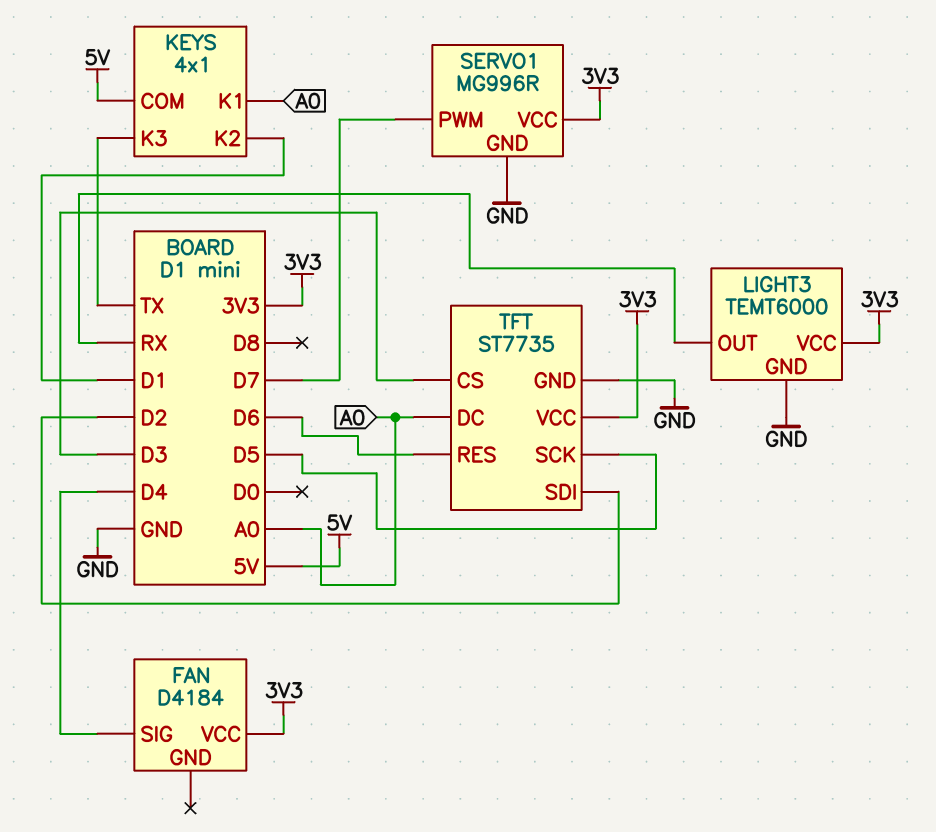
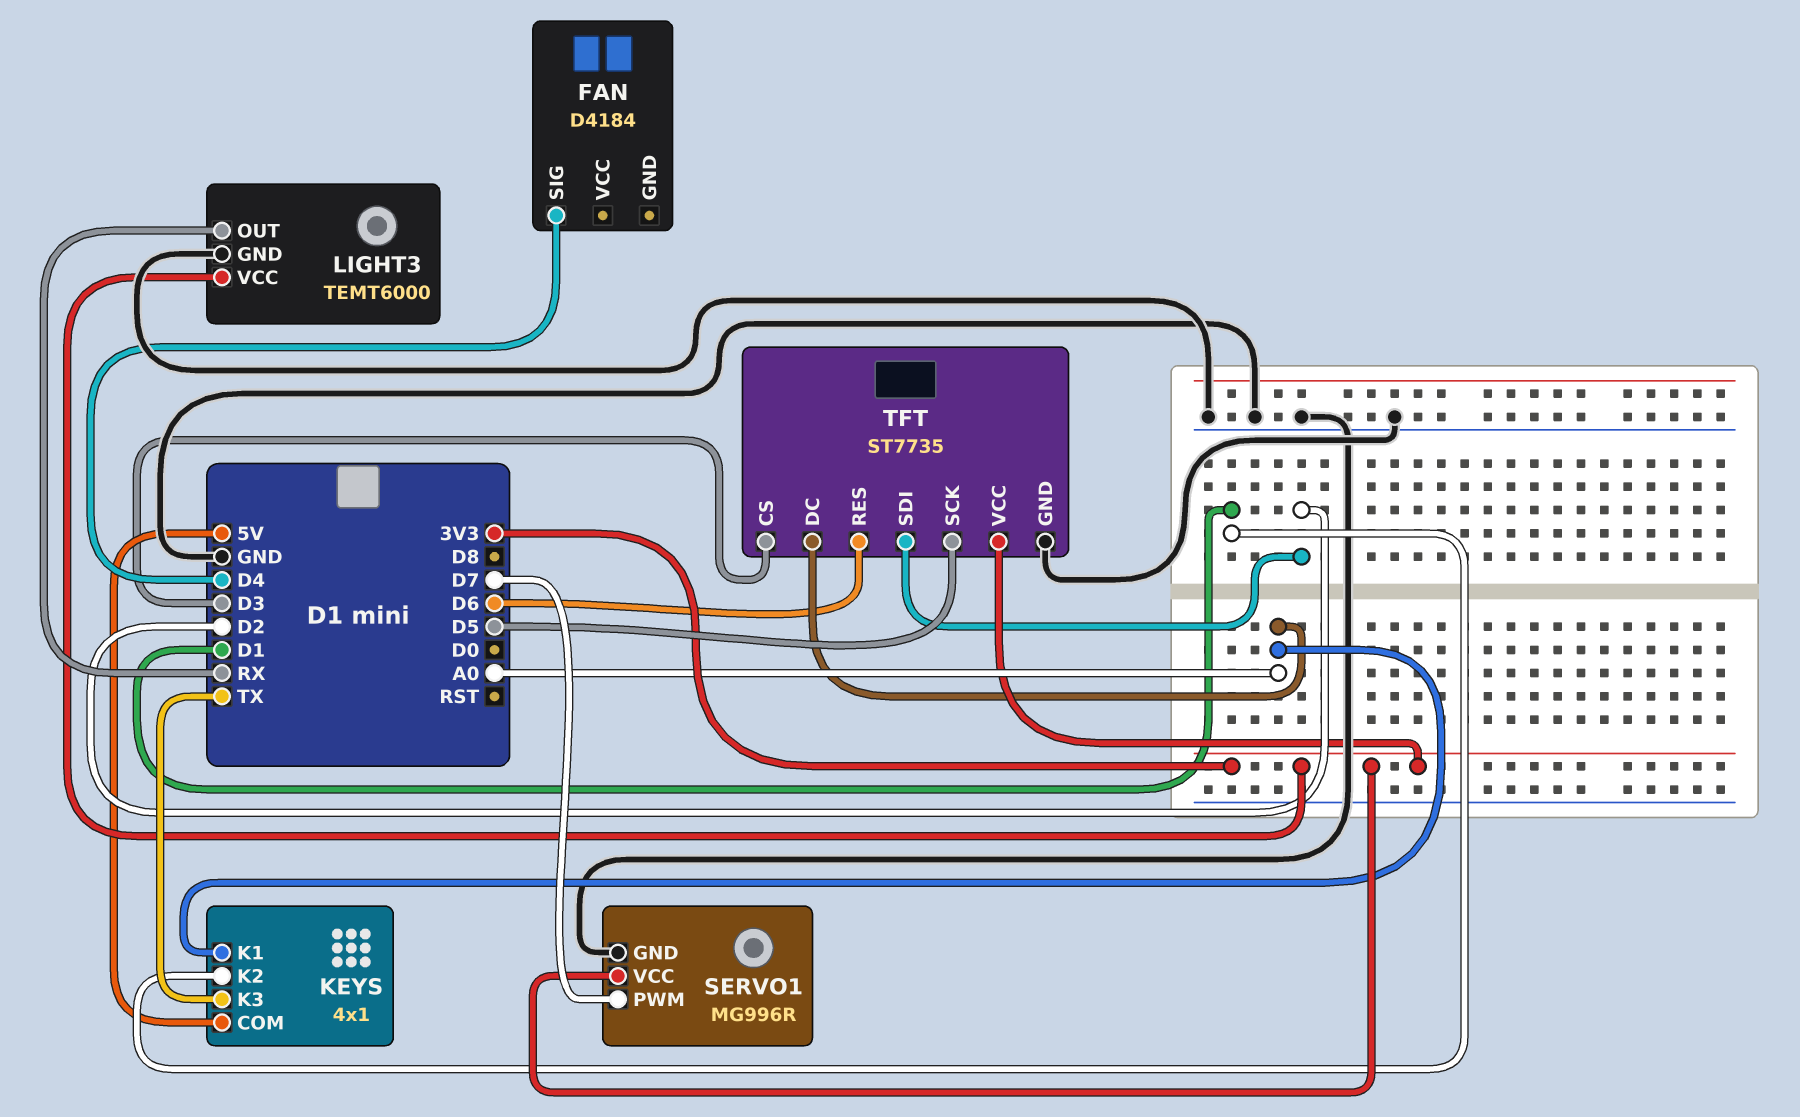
FAN pin VCC: 3V3 -> none

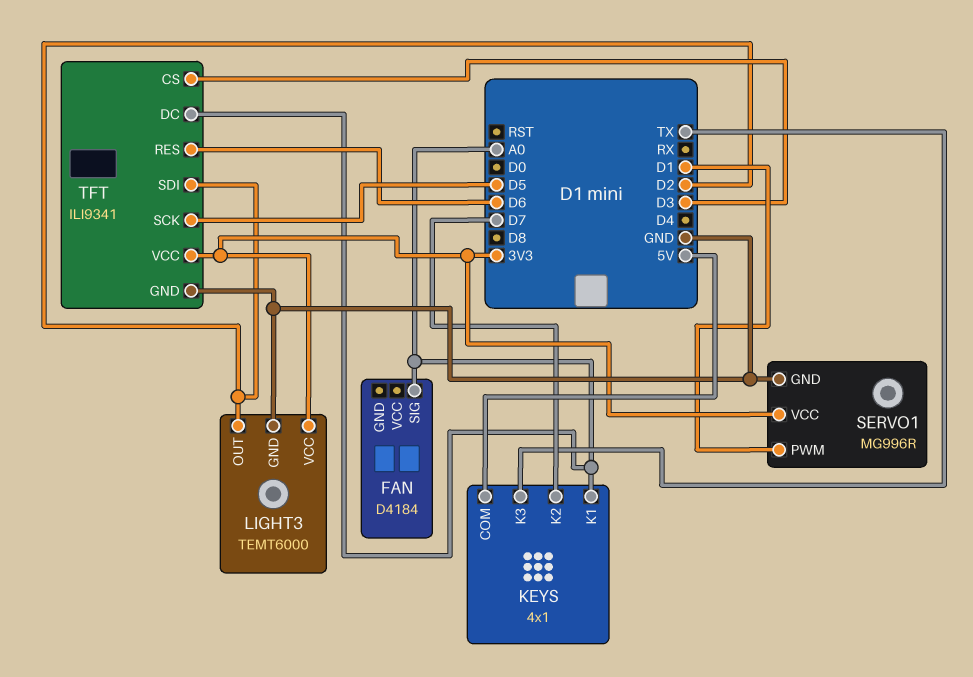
FAN pin SIG: D4 -> A0
KEYS pin K2: D1 -> D7
LIGHT3 pin OUT: RX -> D2
SERVO1 pin PWM: D7 -> D1
TFT: ST7735 -> ILI9341

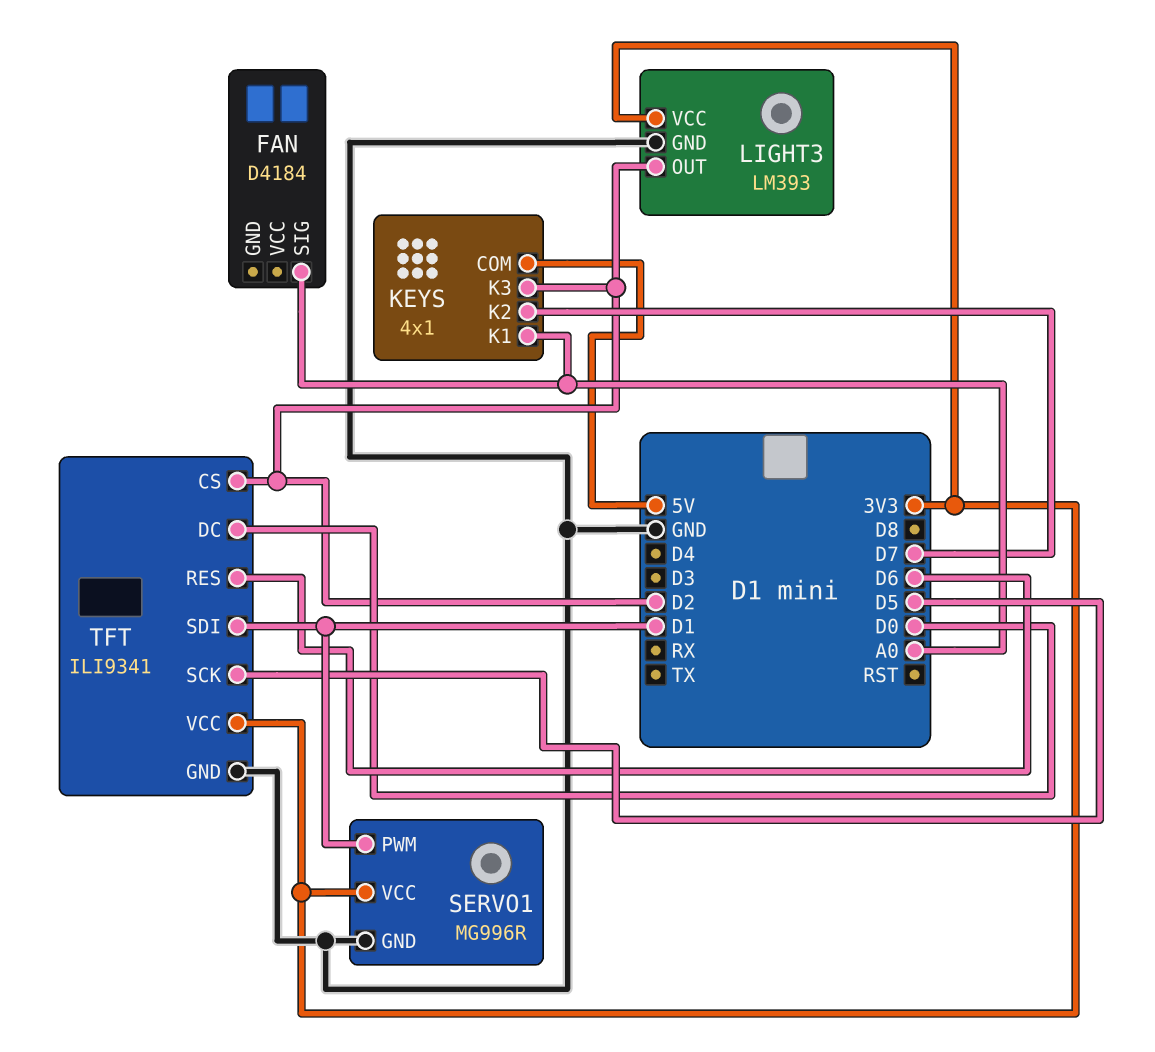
KEYS pin K3: TX -> D2
LIGHT3: TEMT6000 -> LM393
TFT pin CS: D3 -> D2
TFT pin DC: A0 -> D0
TFT pin SDI: D2 -> D1

